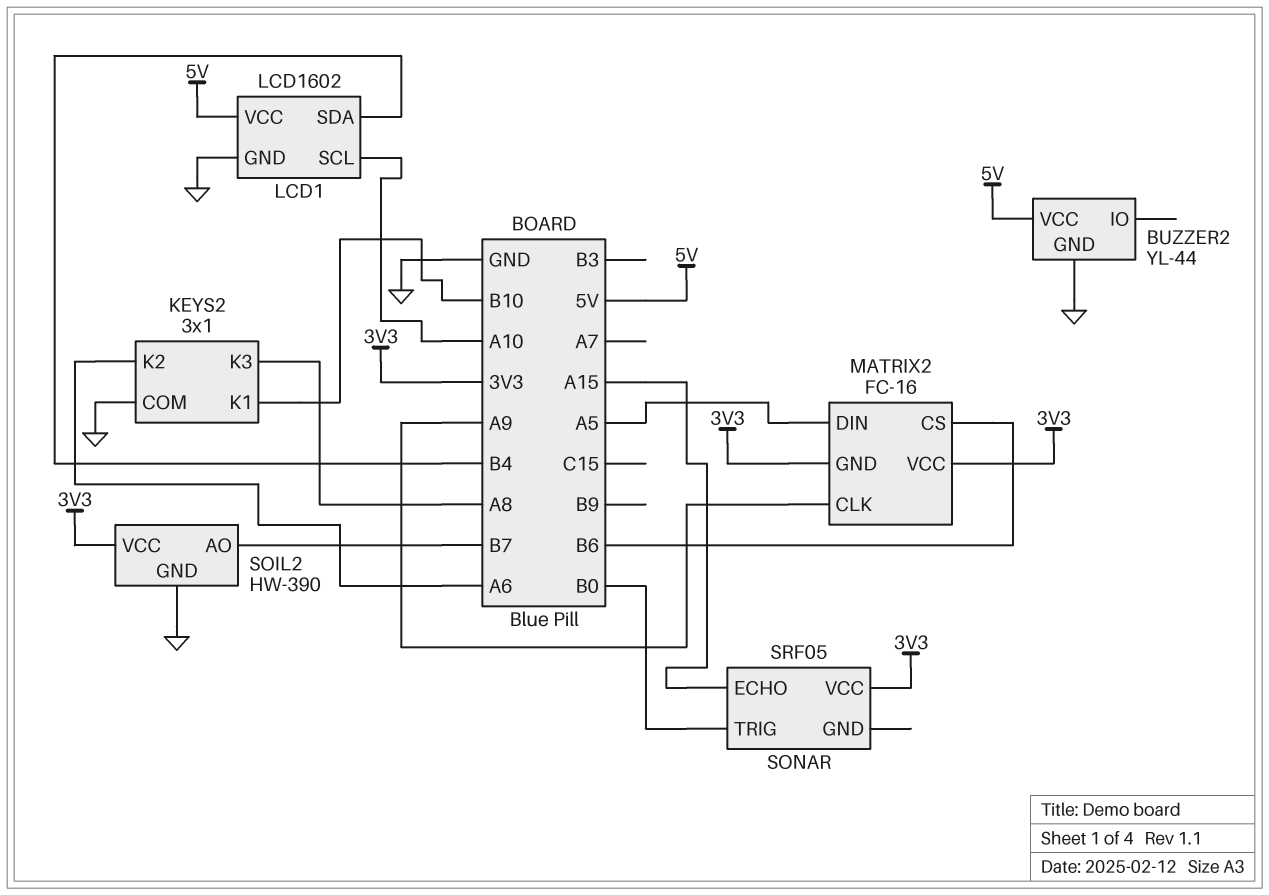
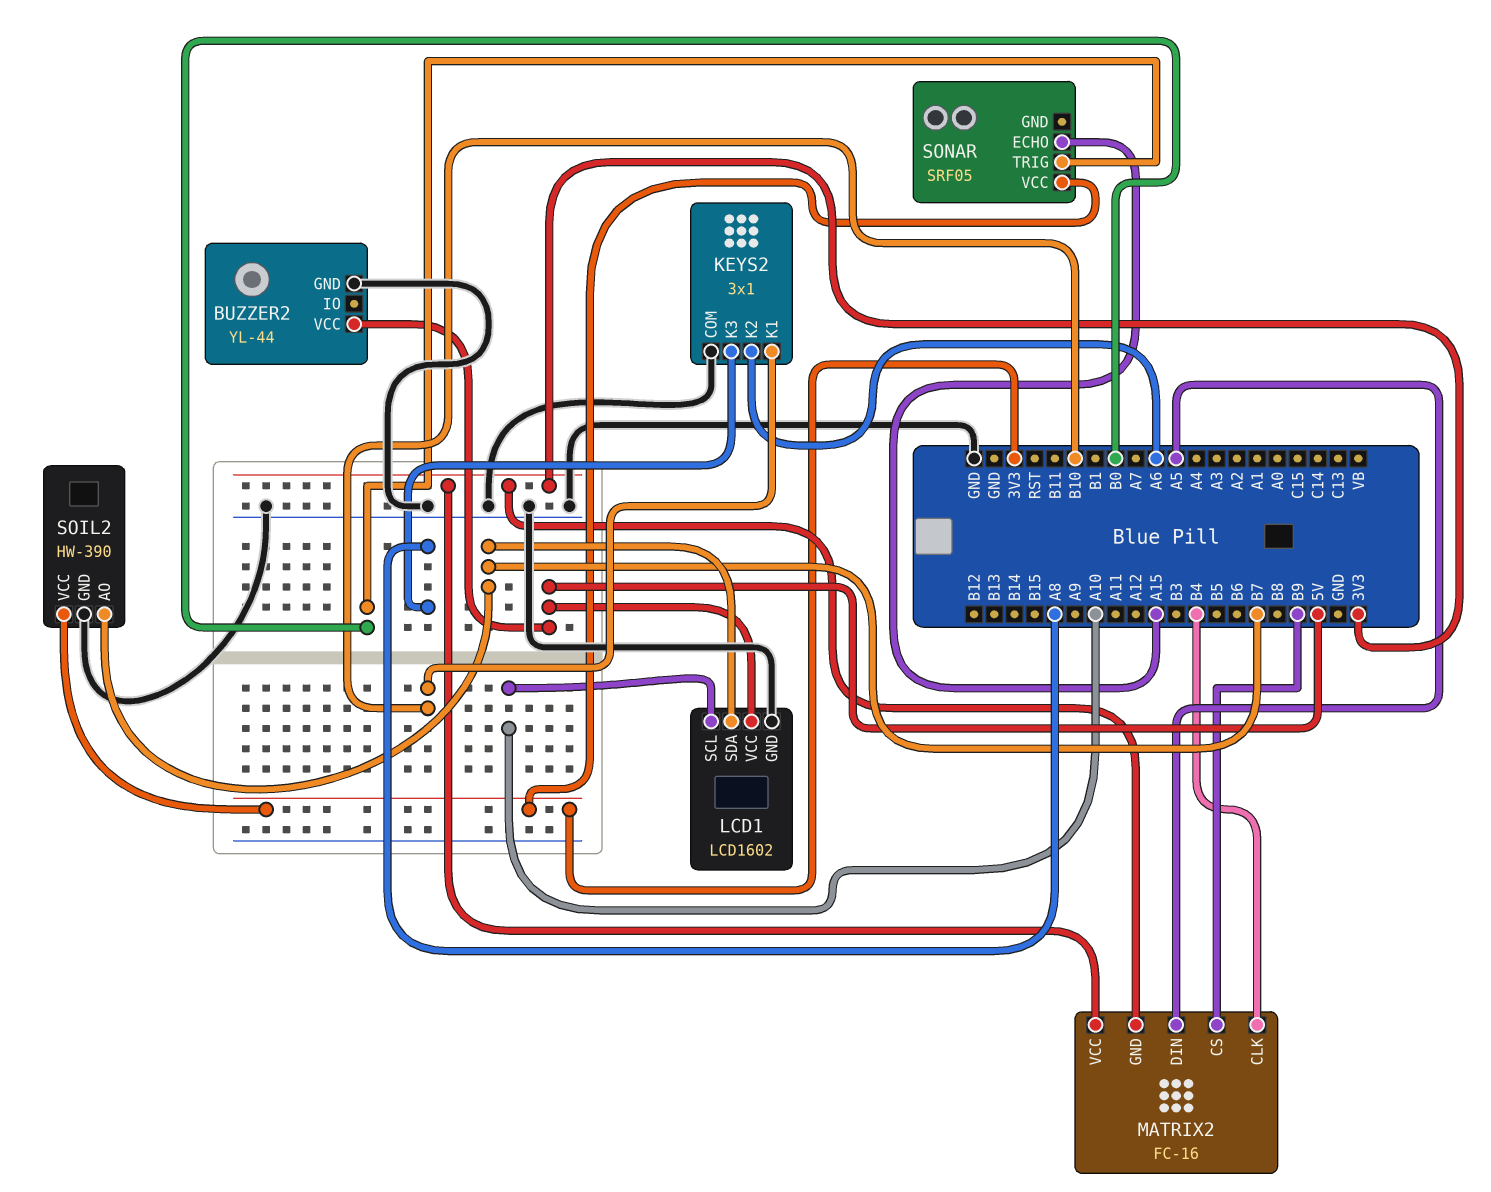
LCD1 pin SDA: B4 -> B7
MATRIX2 pin CLK: A9 -> B4
MATRIX2 pin CS: B6 -> B9

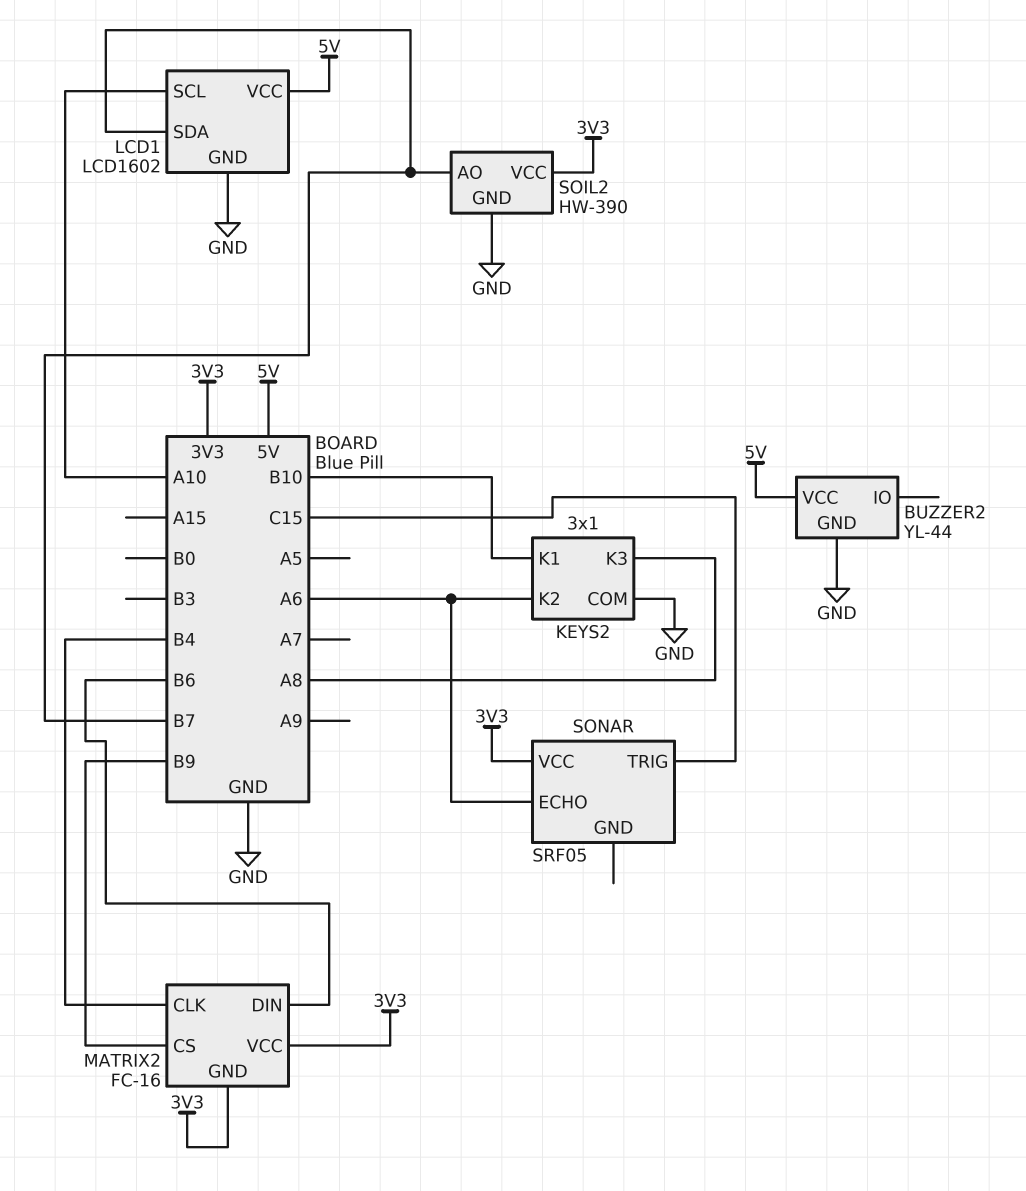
MATRIX2 pin DIN: A5 -> B6
SONAR pin ECHO: A15 -> A6
SONAR pin TRIG: B0 -> C15

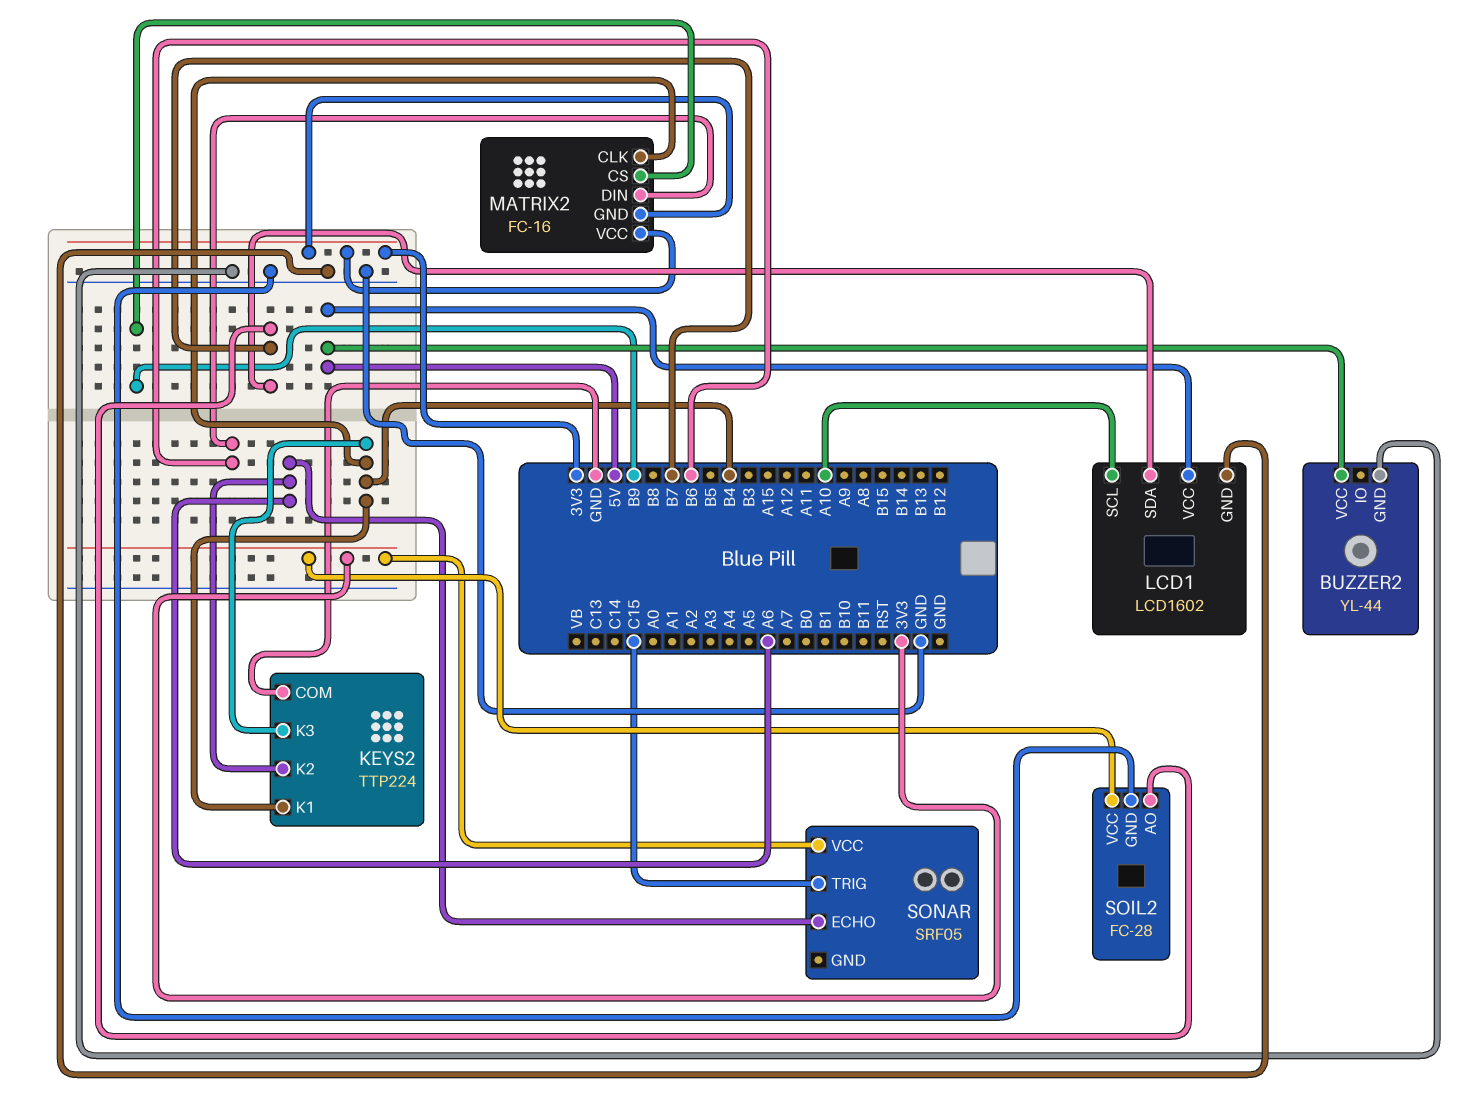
KEYS2: 3x1 -> TTP224
KEYS2 pin K1: B10 -> B4
KEYS2 pin K3: A8 -> B4
SOIL2: HW-390 -> FC-28

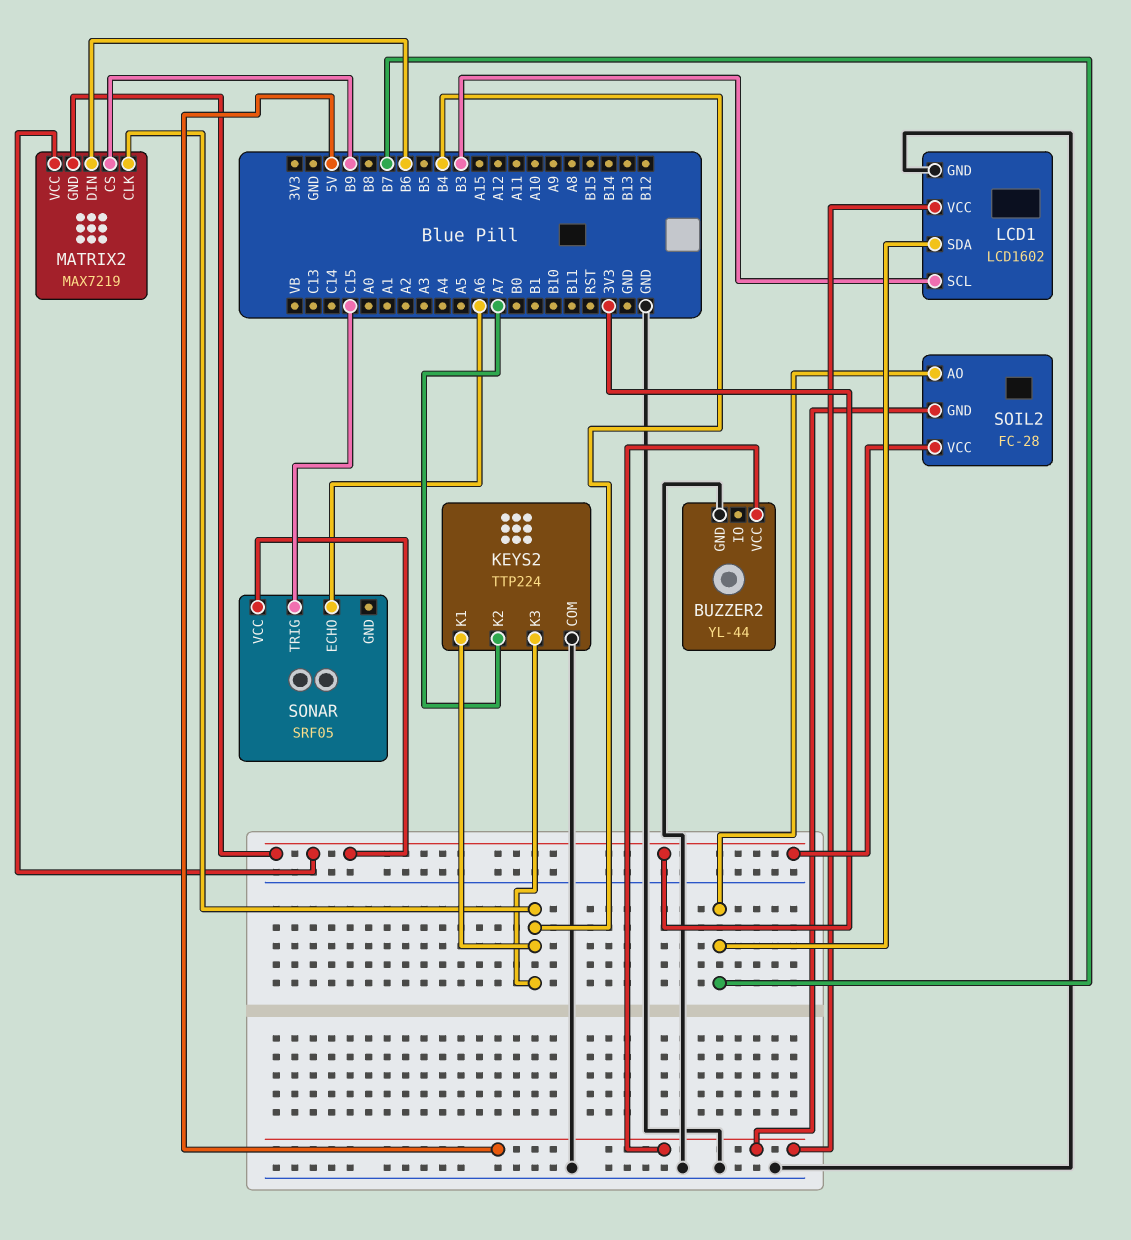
KEYS2 pin K2: A6 -> A7
LCD1 pin SCL: A10 -> B3
MATRIX2: FC-16 -> MAX7219
SOIL2 pin GND: GND -> 5V

